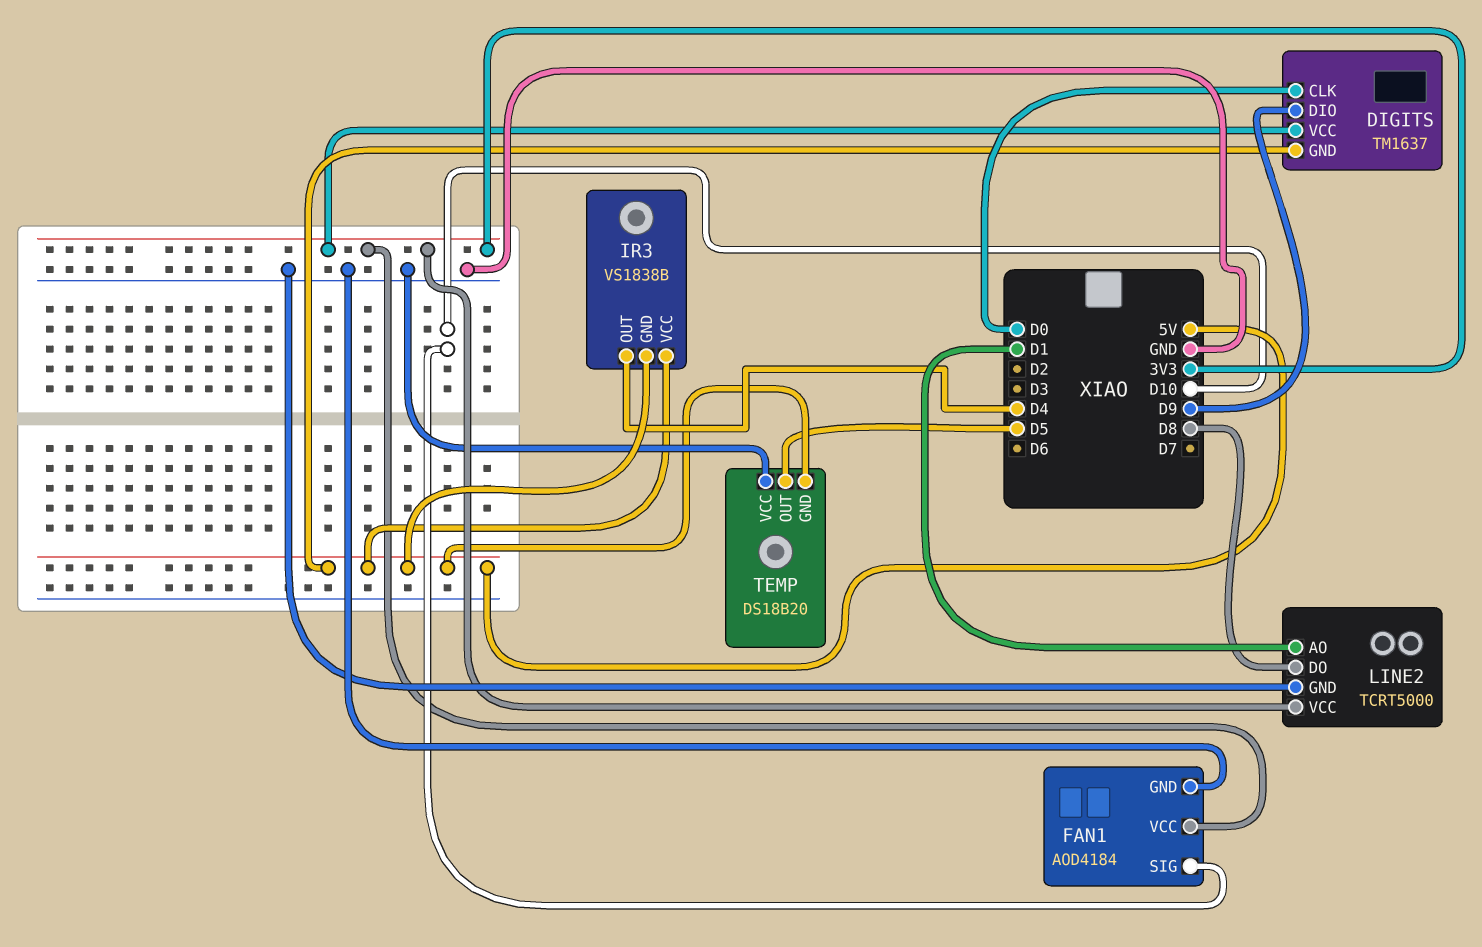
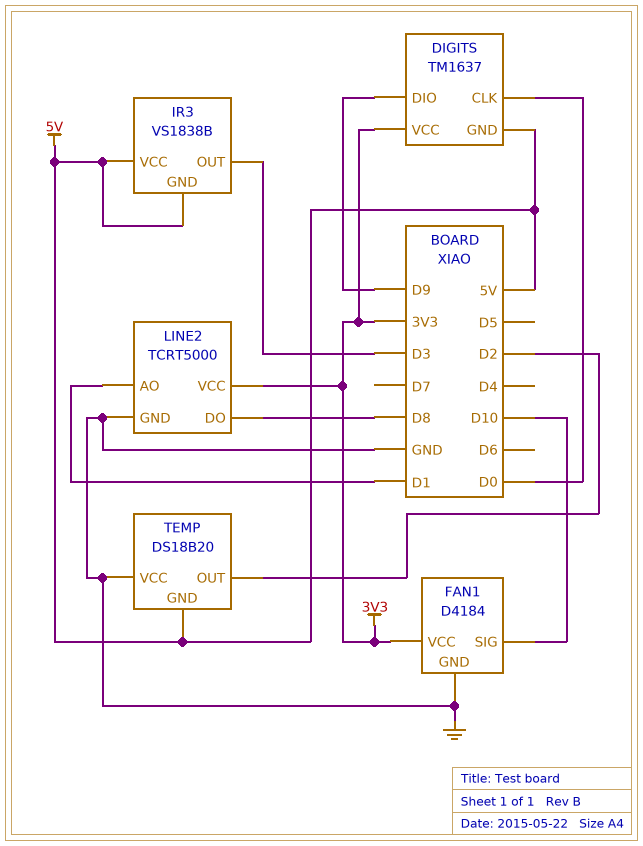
FAN1: AOD4184 -> D4184
IR3 pin OUT: D4 -> D3
TEMP pin OUT: D5 -> D2

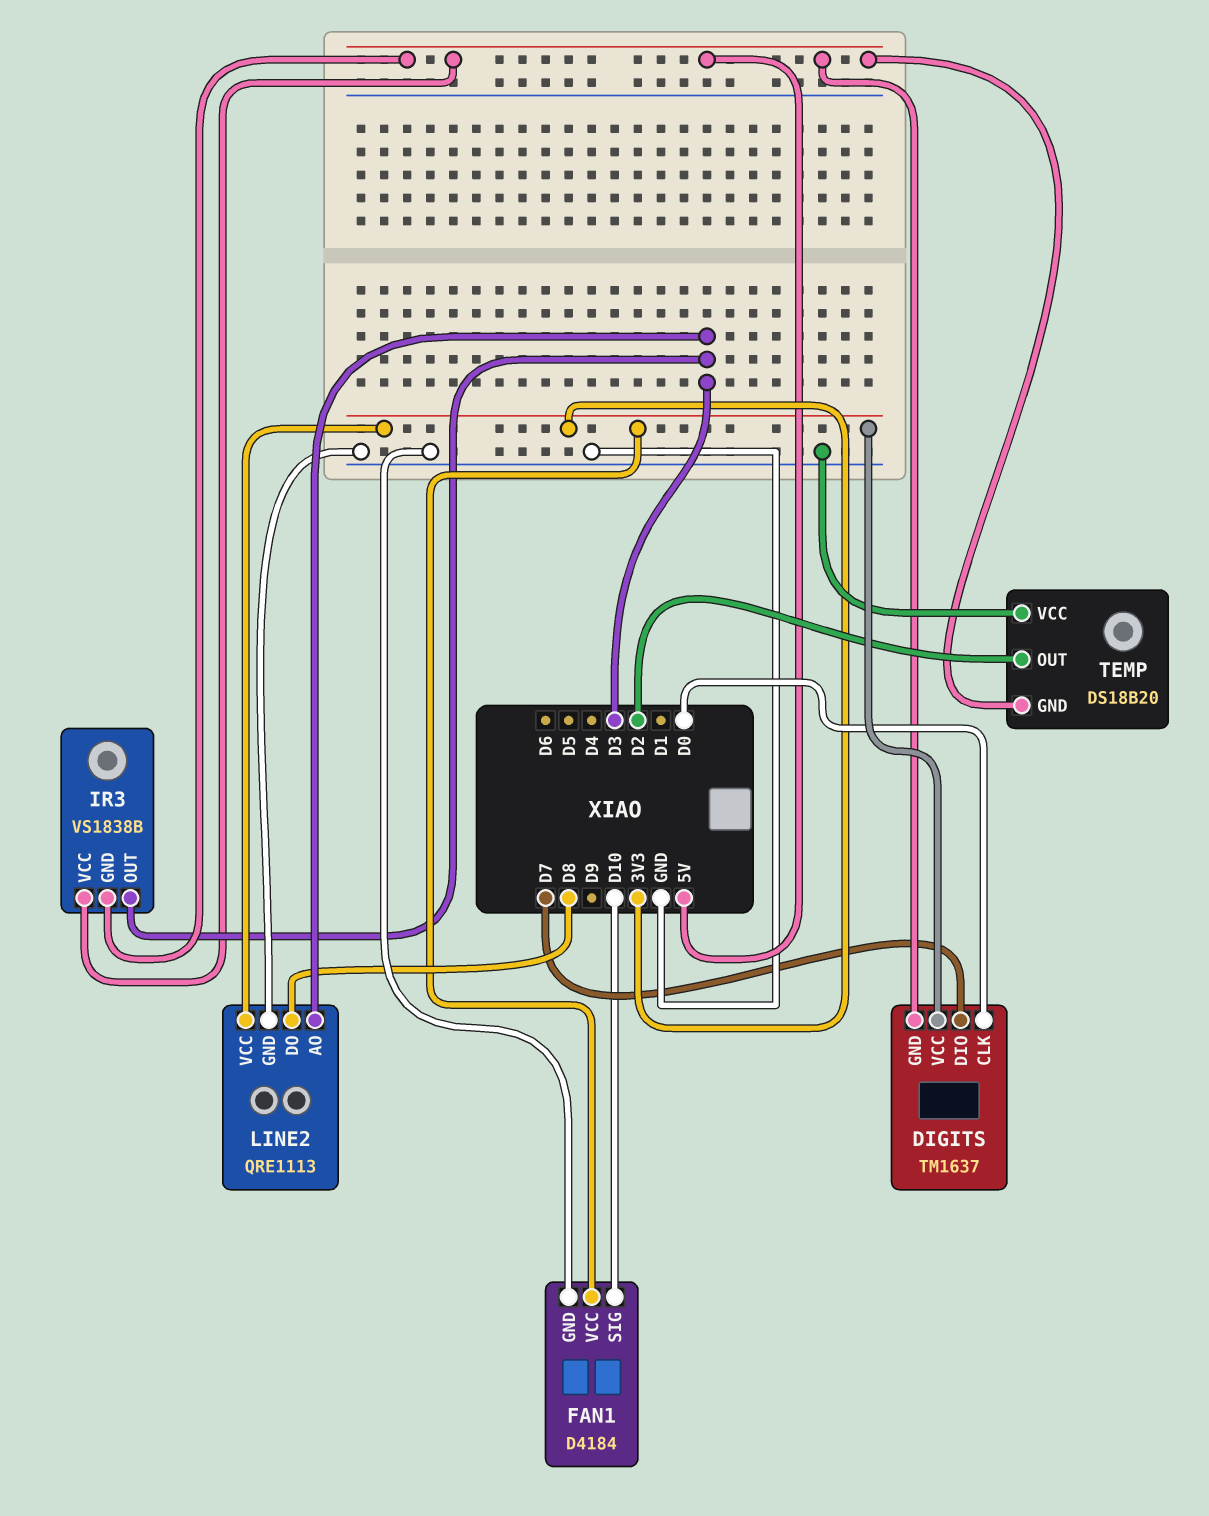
DIGITS pin DIO: D9 -> D7
LINE2: TCRT5000 -> QRE1113
LINE2 pin AO: D1 -> D3

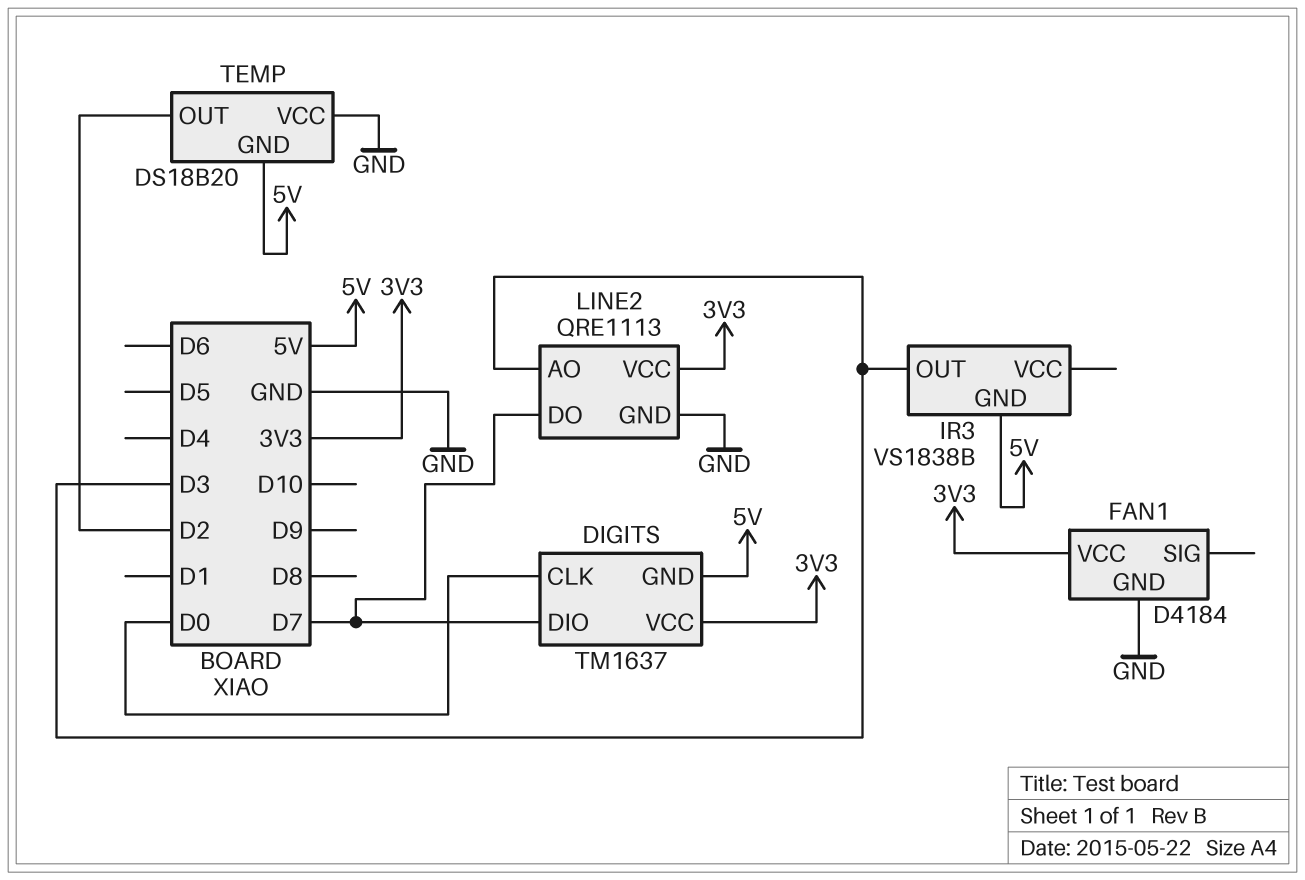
FAN1 pin SIG: D10 -> none
IR3 pin VCC: 5V -> none
LINE2 pin DO: D8 -> D7

